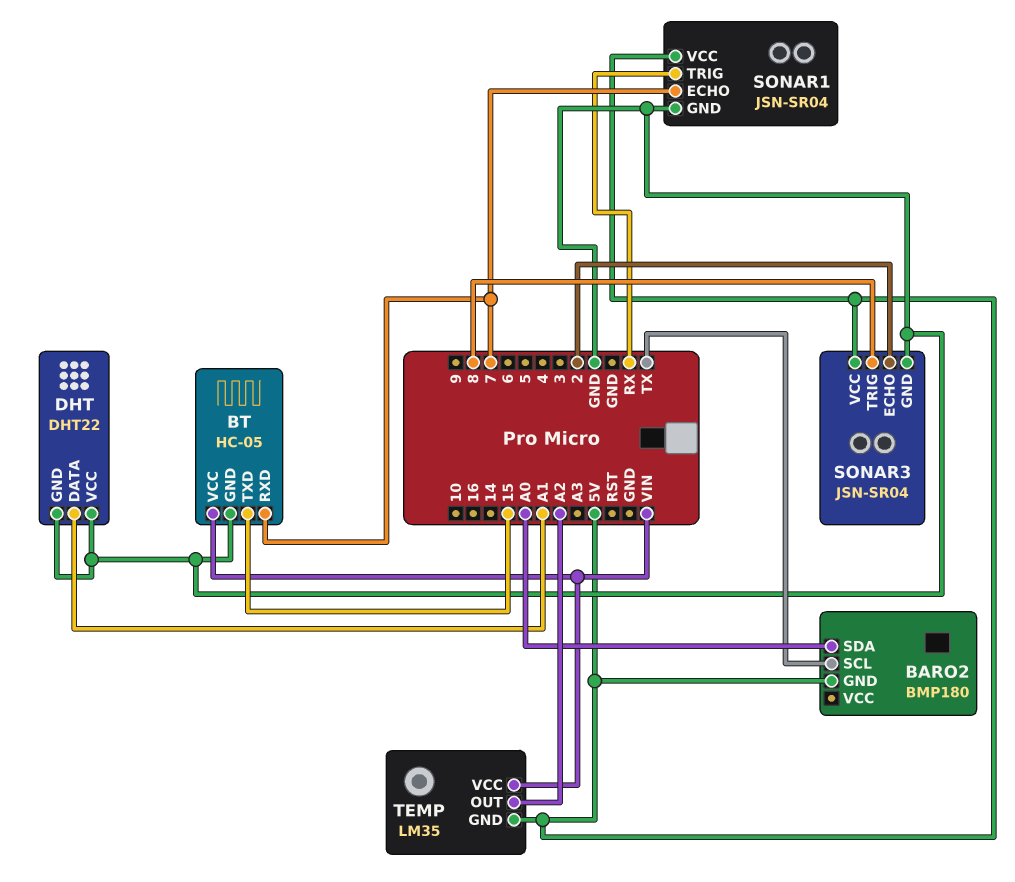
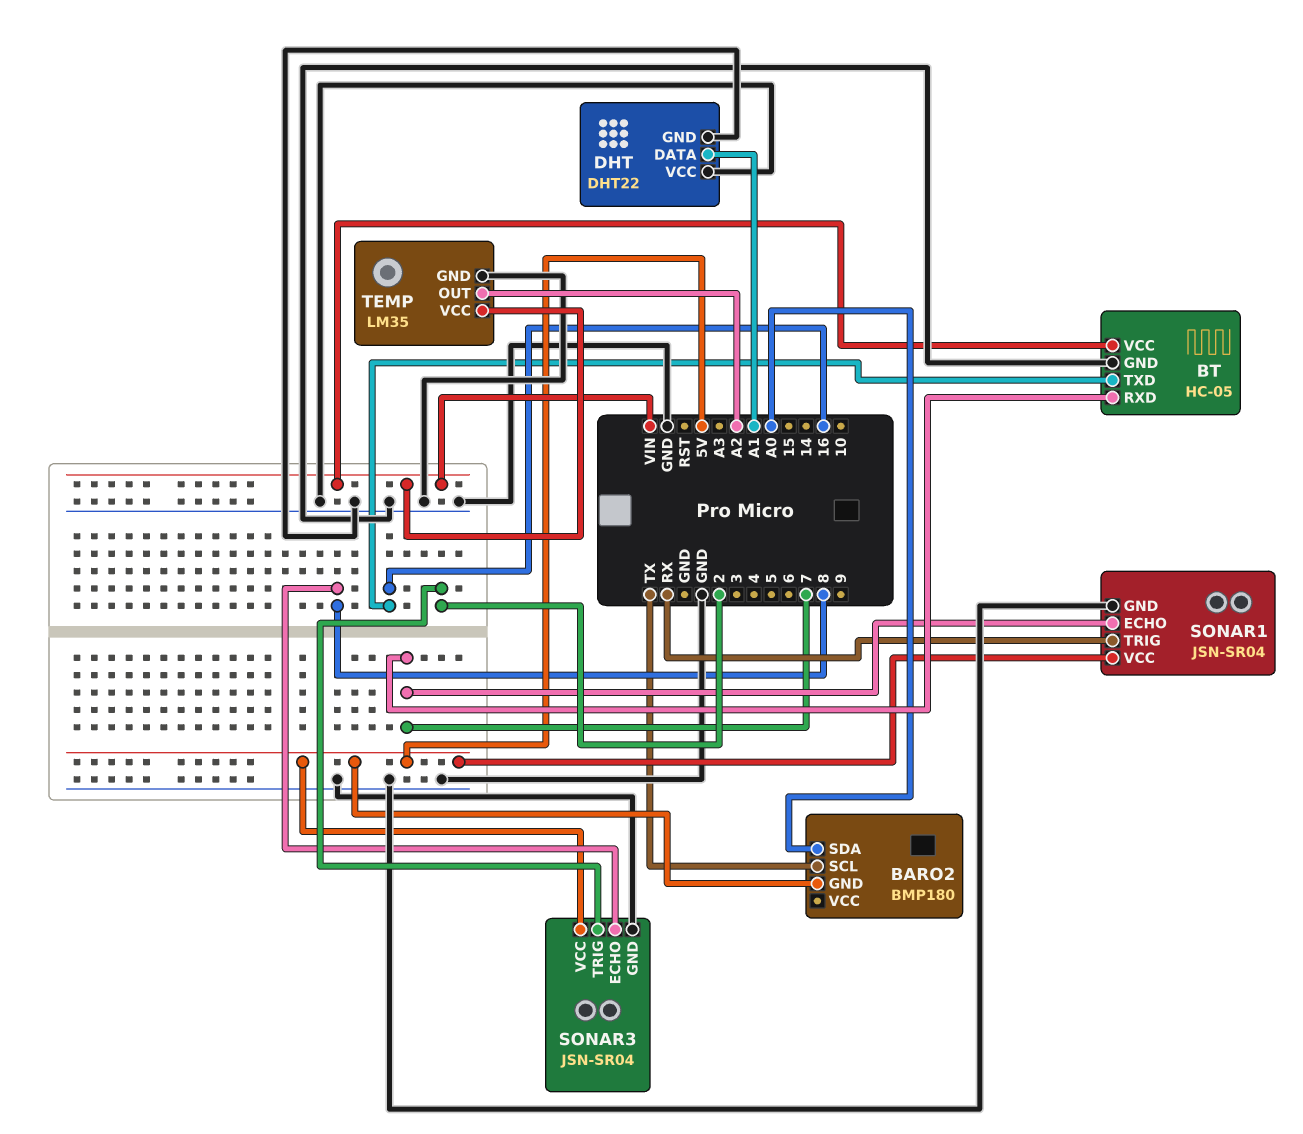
BT pin TXD: 15 -> 16
SONAR3 pin ECHO: 2 -> 8
SONAR3 pin TRIG: 8 -> 2
TEMP pin GND: 5V -> GND

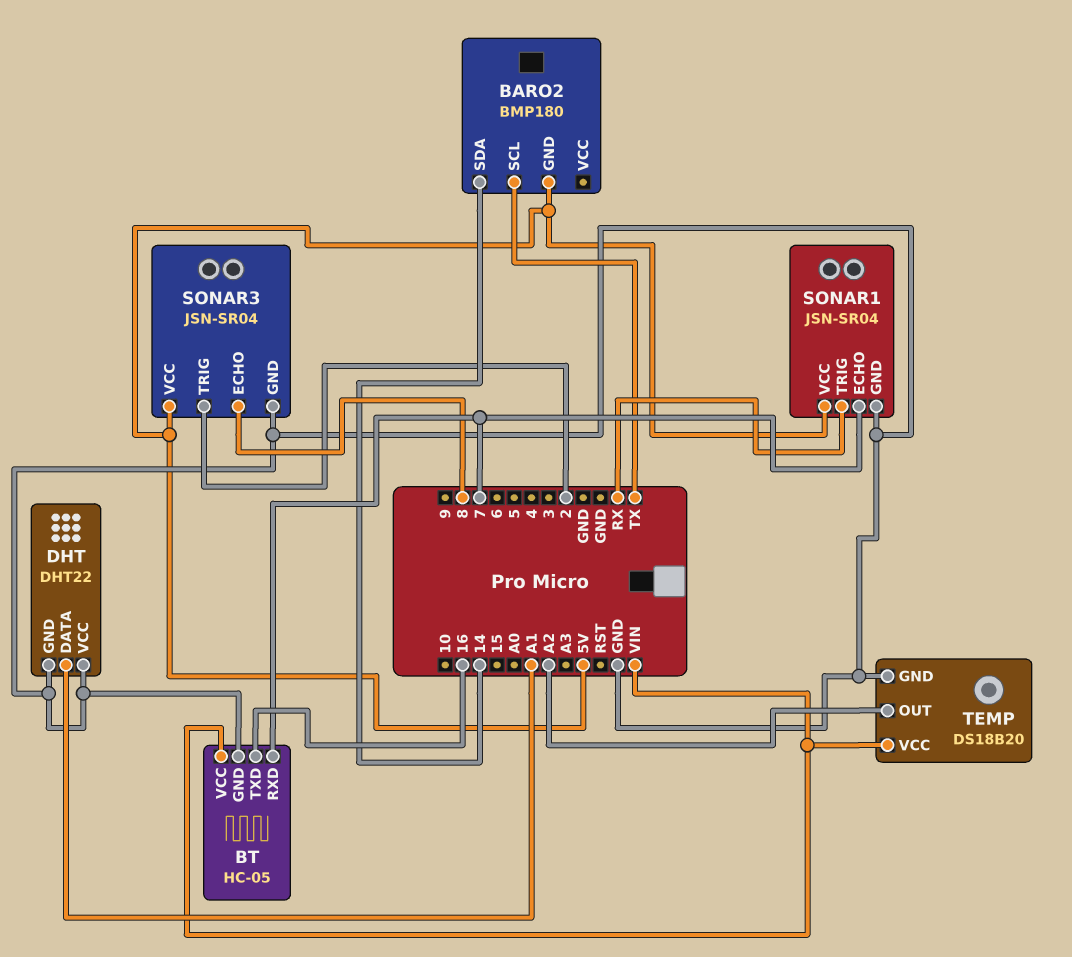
BARO2 pin SDA: A0 -> 14
TEMP: LM35 -> DS18B20

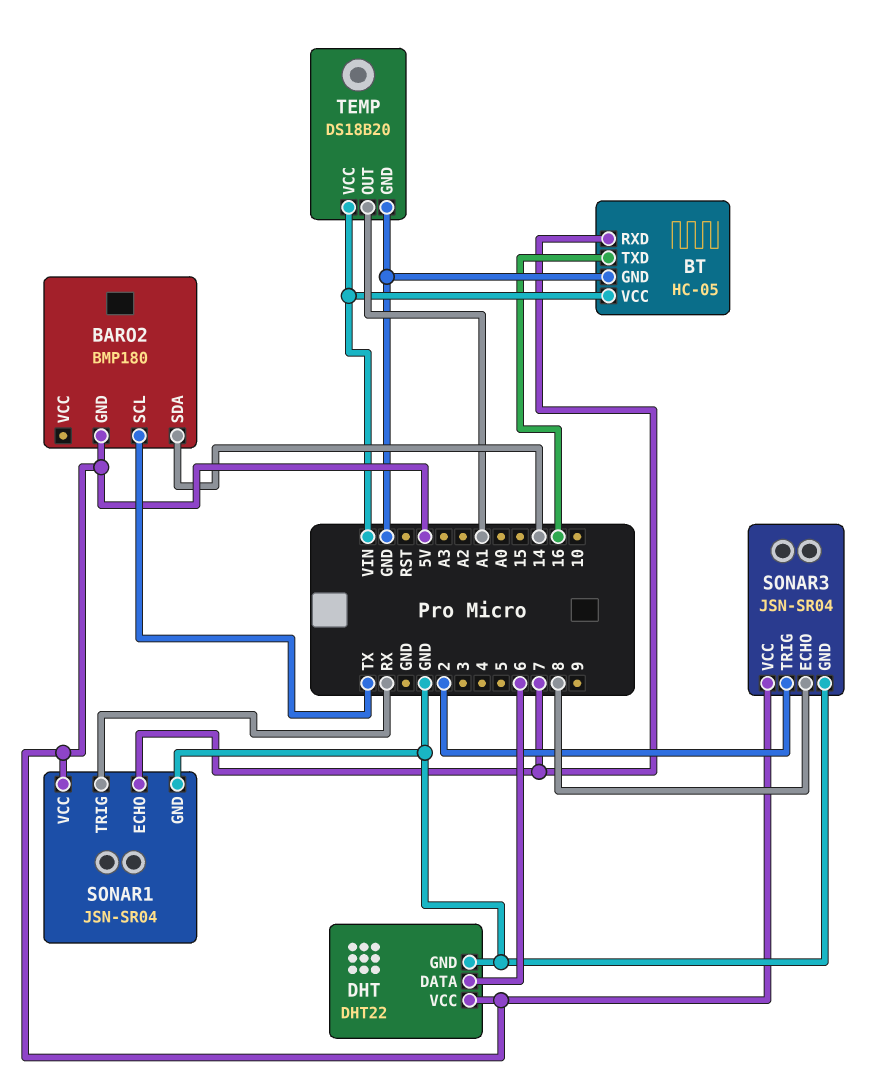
DHT pin DATA: A1 -> 6
DHT pin VCC: GND -> 5V
TEMP pin OUT: A2 -> A1

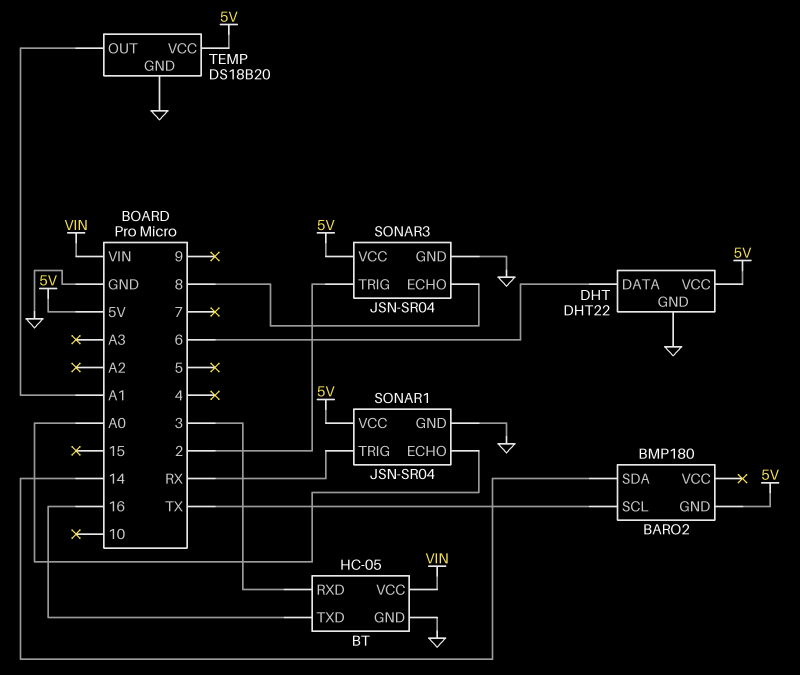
BT pin RXD: 7 -> 3
SONAR1 pin ECHO: 7 -> A0
TEMP pin VCC: VIN -> 5V

